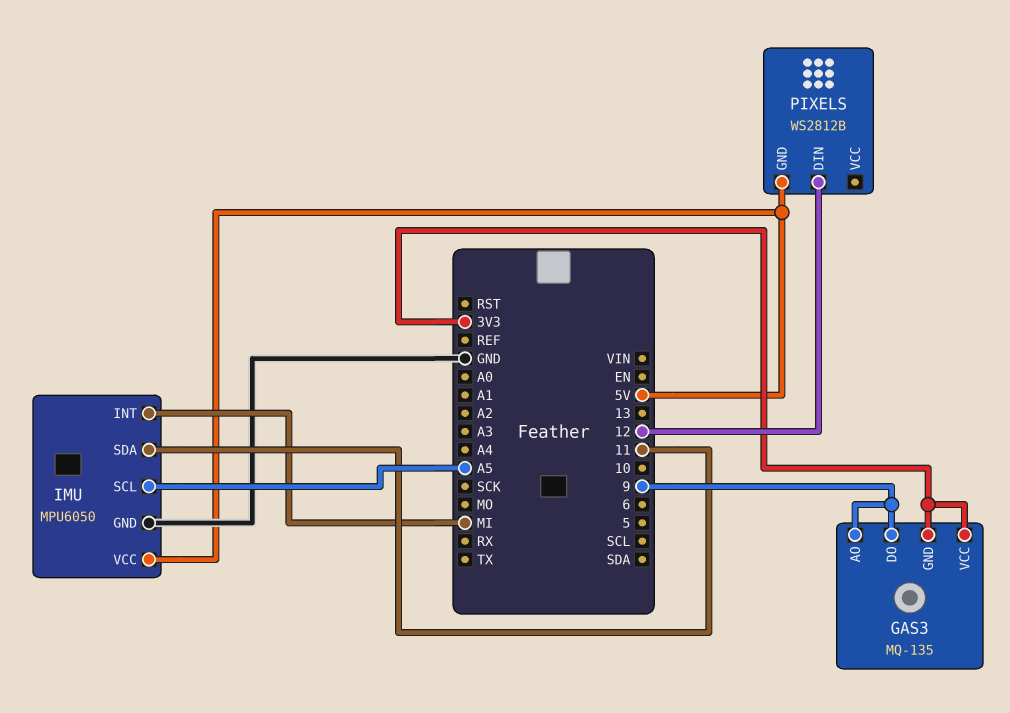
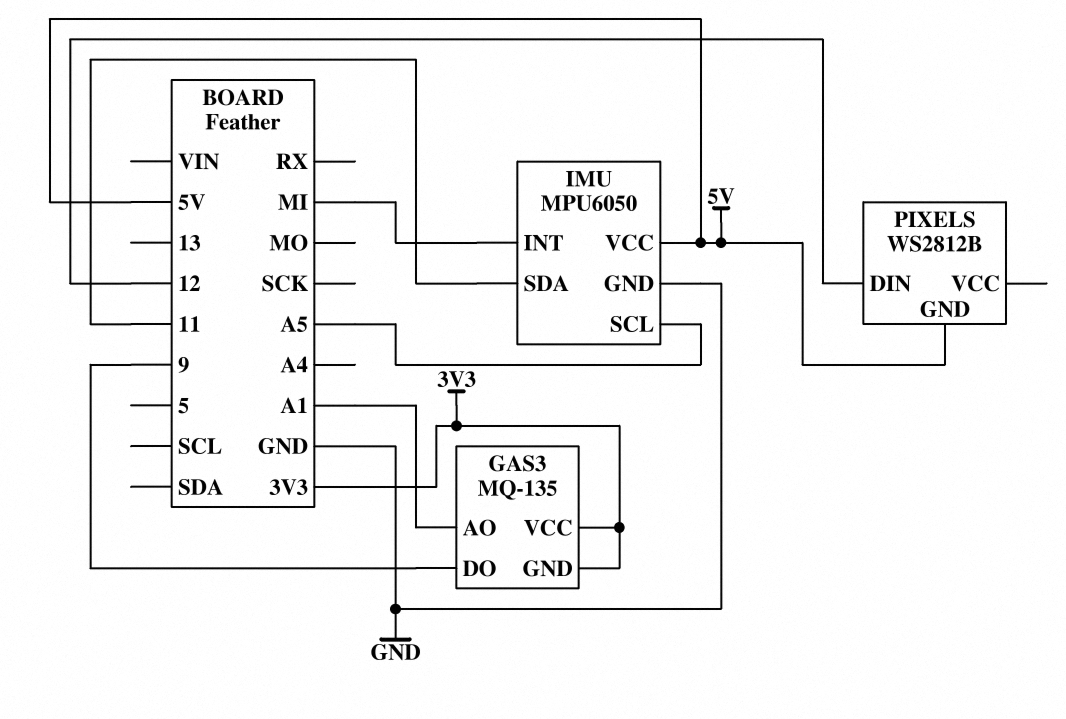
GAS3 pin AO: 9 -> A1

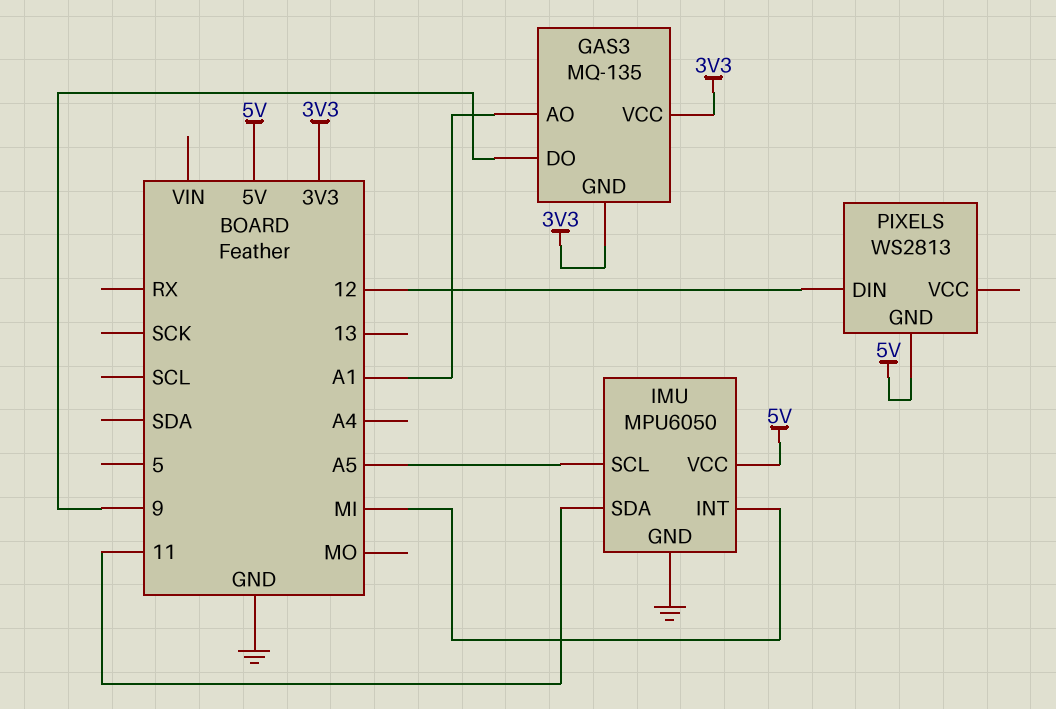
PIXELS: WS2812B -> WS2813

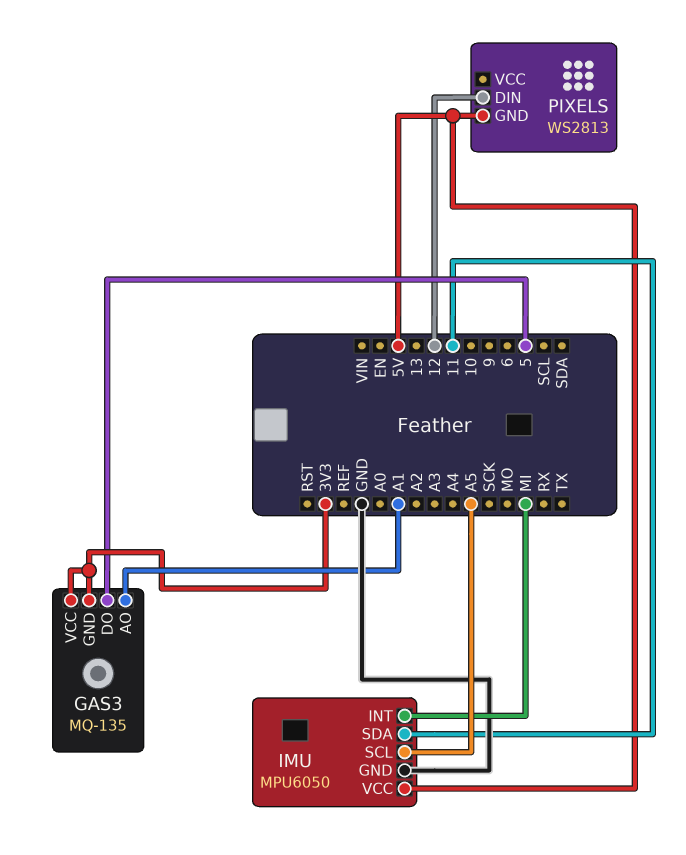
GAS3 pin DO: 9 -> 5

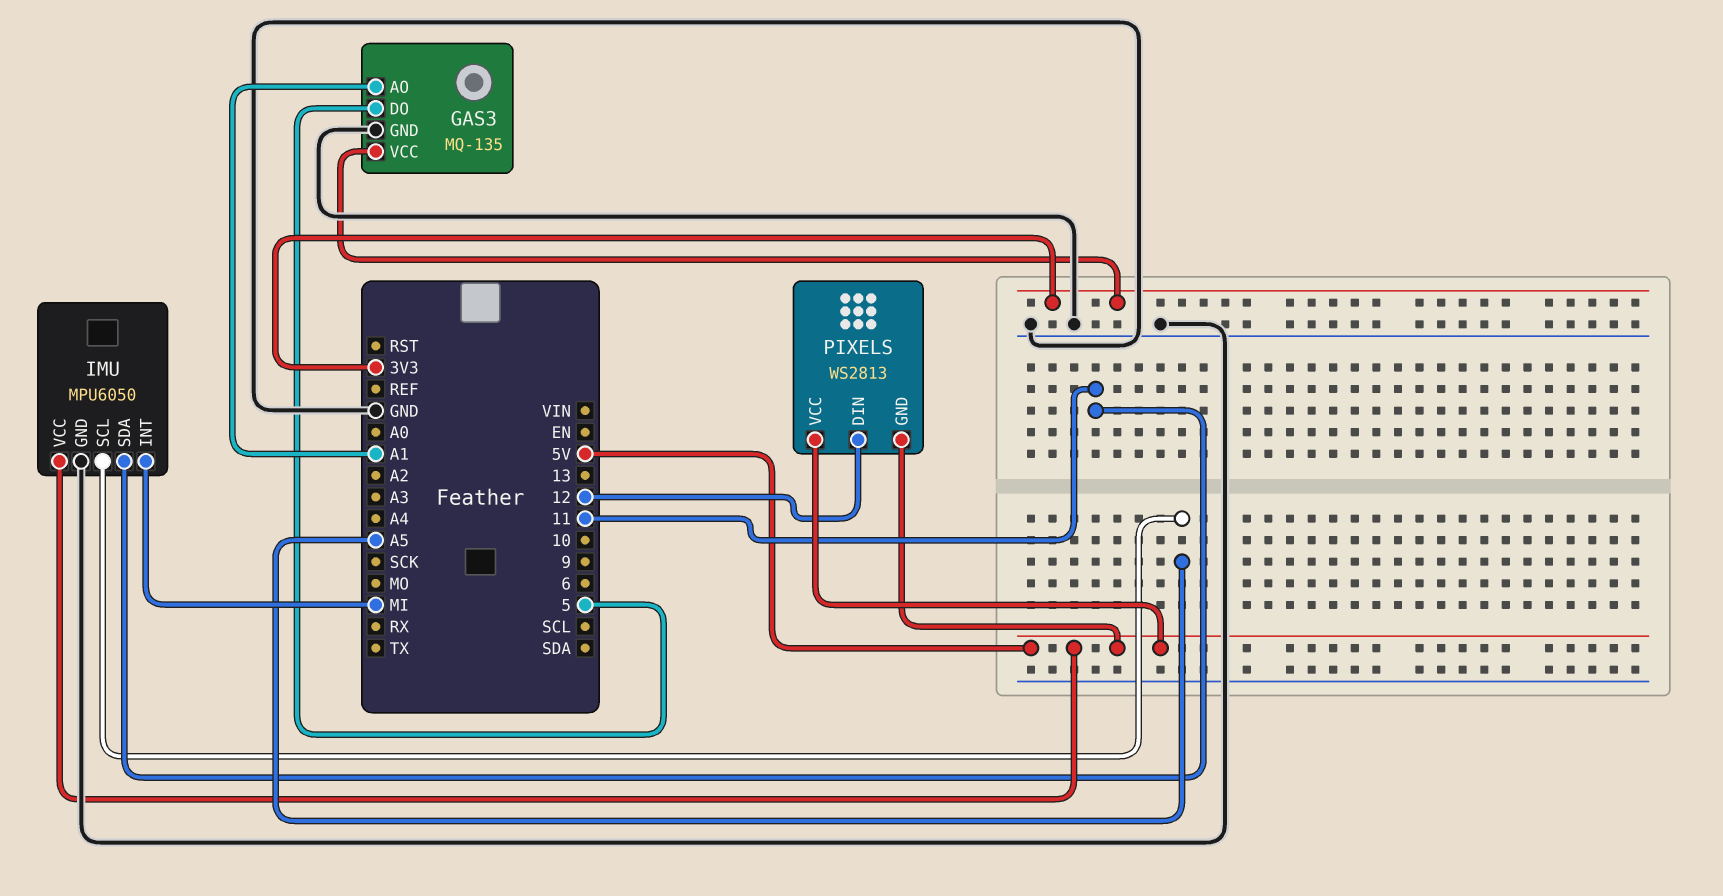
GAS3 pin GND: 3V3 -> GND
PIXELS pin VCC: none -> 5V

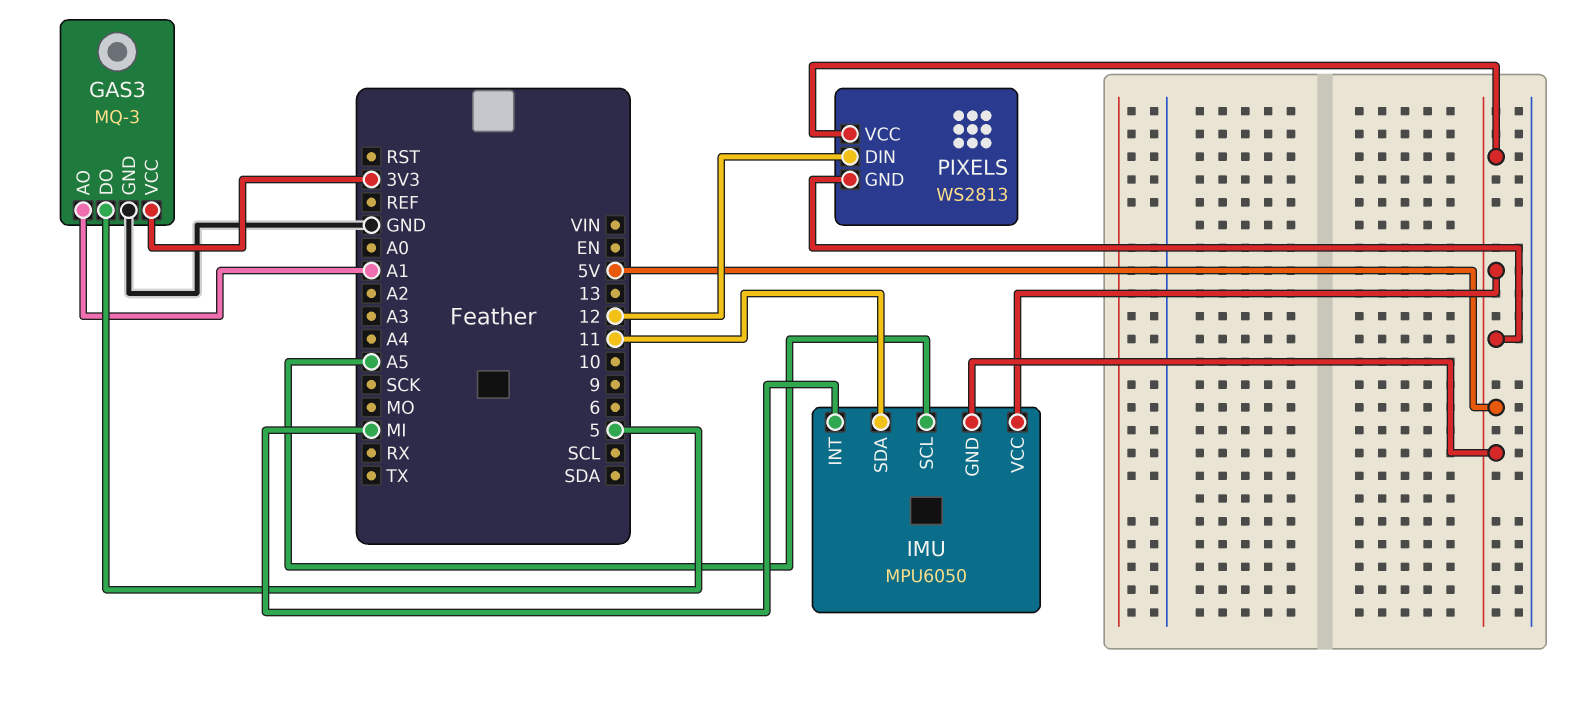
GAS3: MQ-135 -> MQ-3
IMU pin GND: GND -> 5V

